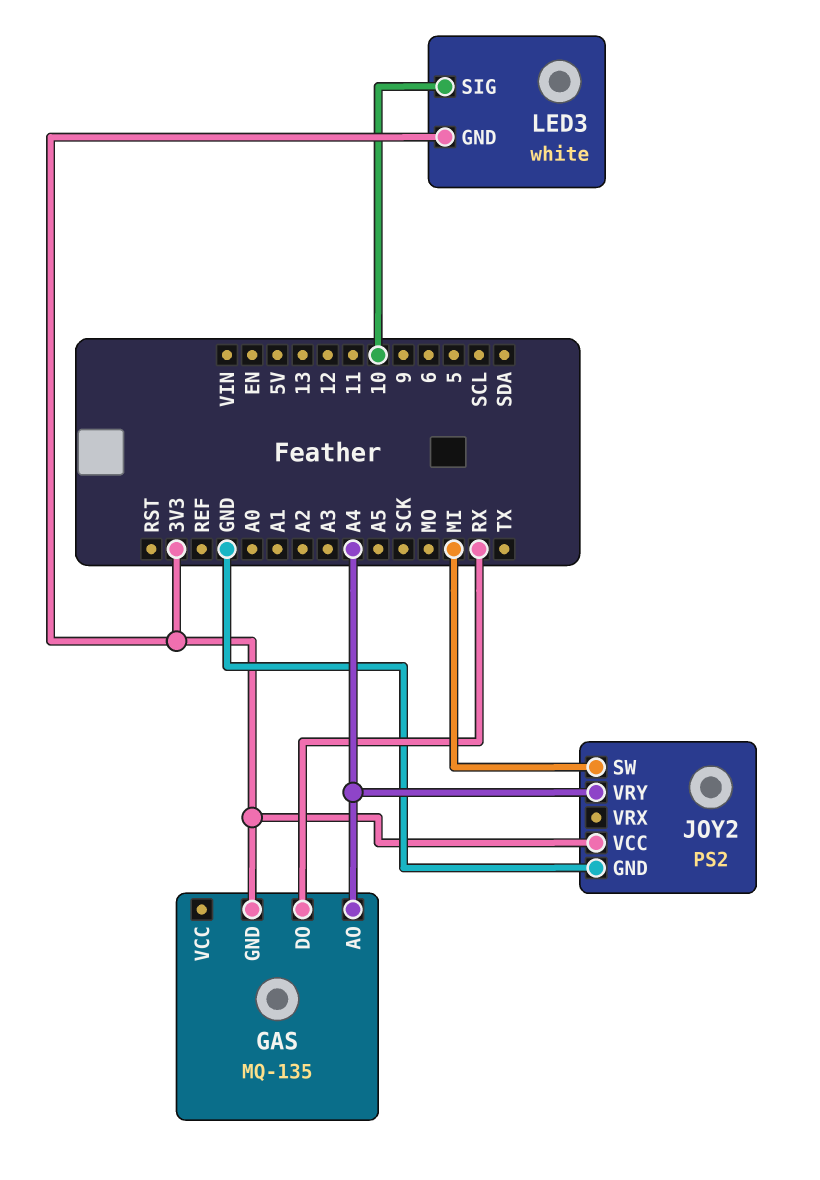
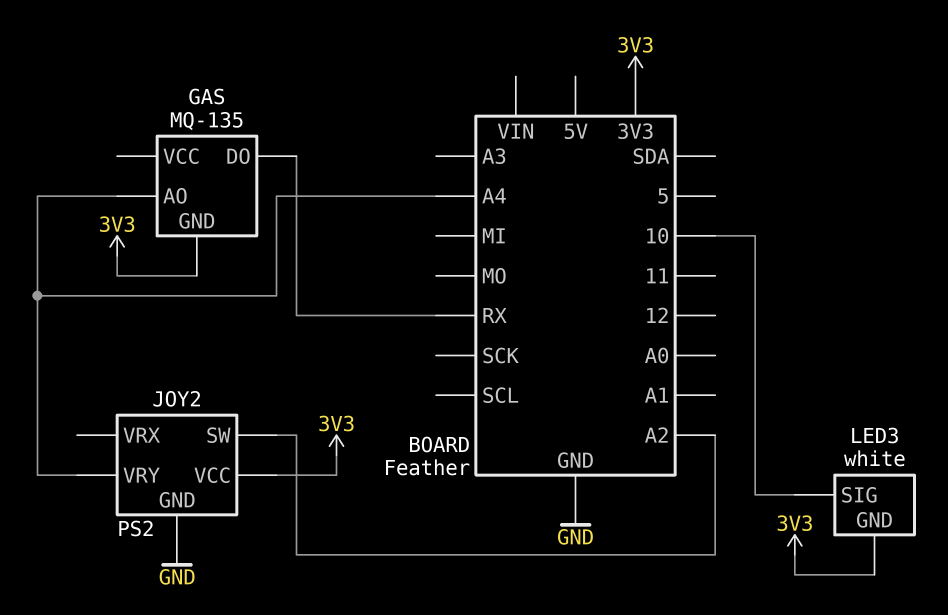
JOY2 pin SW: MI -> A2

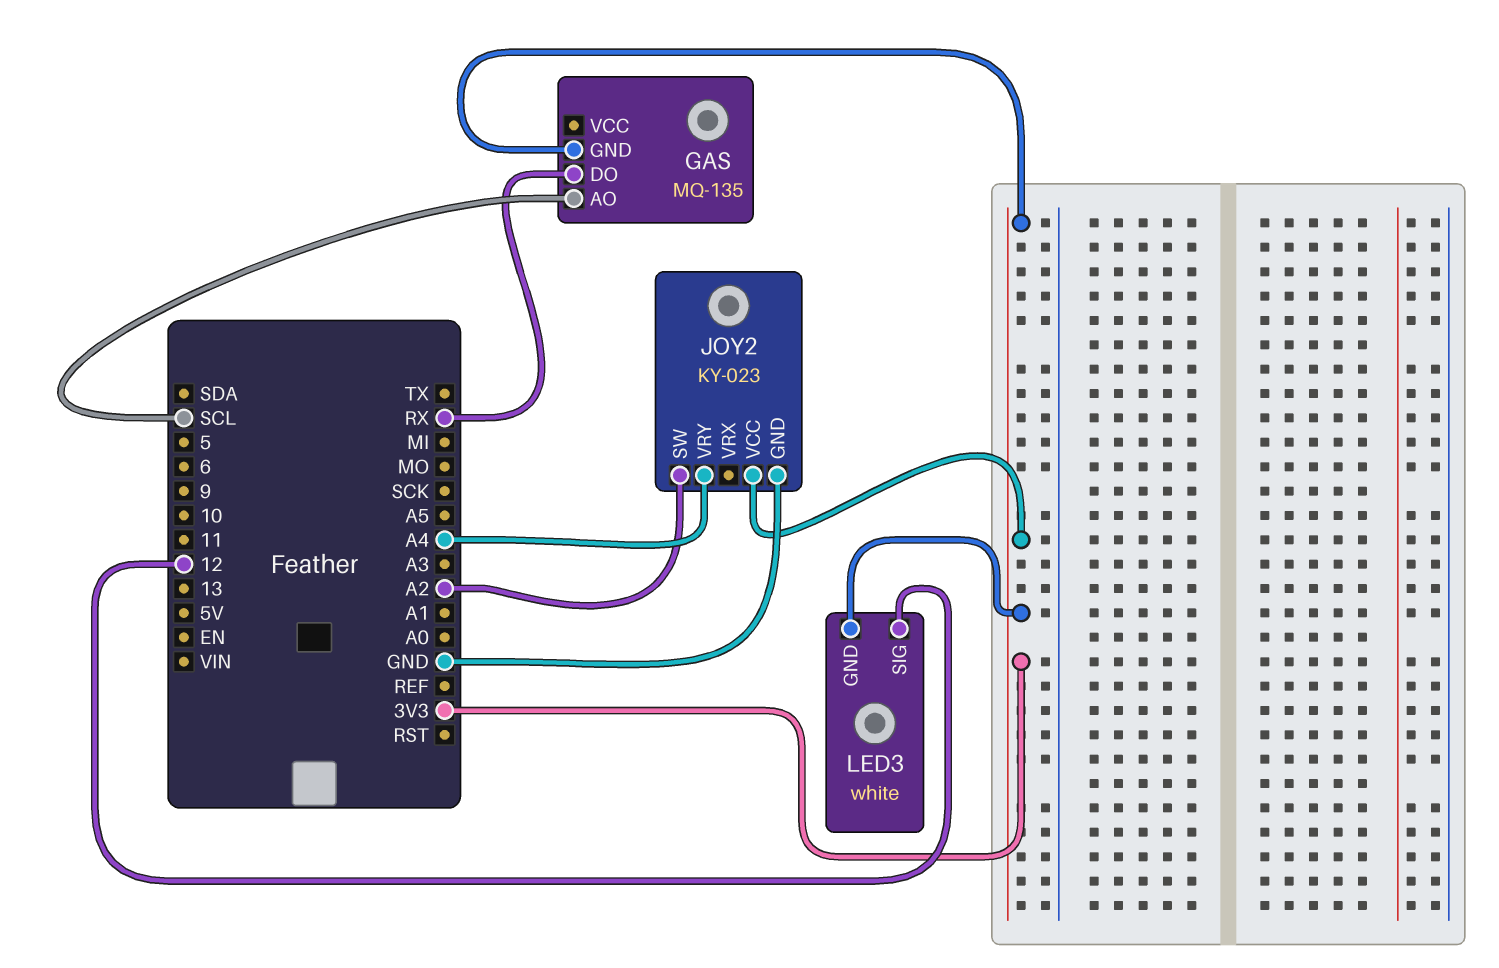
GAS pin AO: A4 -> SCL
JOY2: PS2 -> KY-023
LED3 pin SIG: 10 -> 12

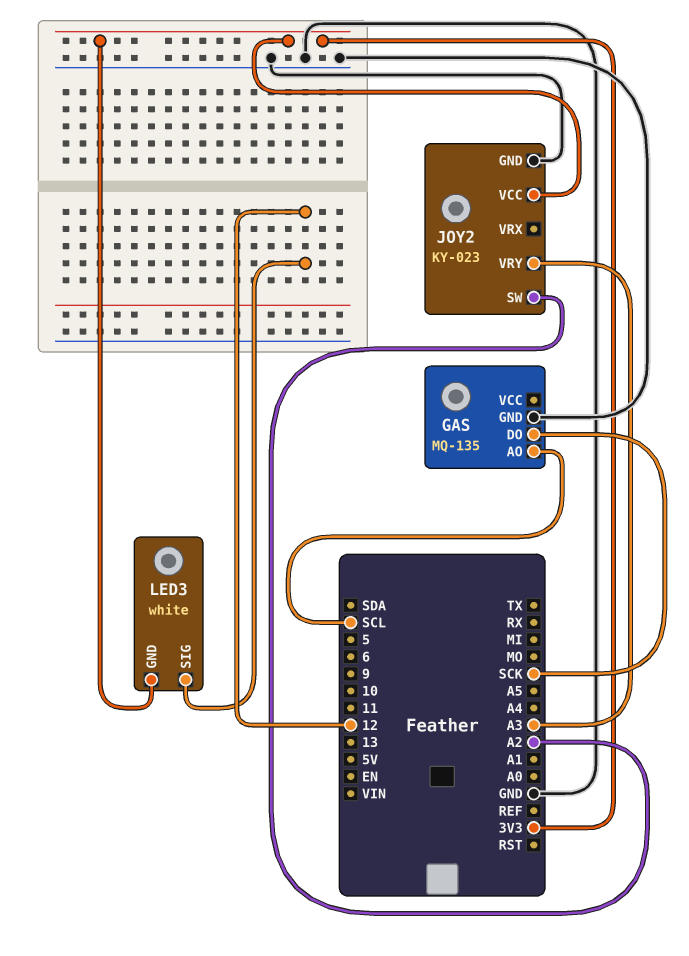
GAS pin DO: RX -> SCK
GAS pin GND: 3V3 -> GND
JOY2 pin VRY: A4 -> A3

